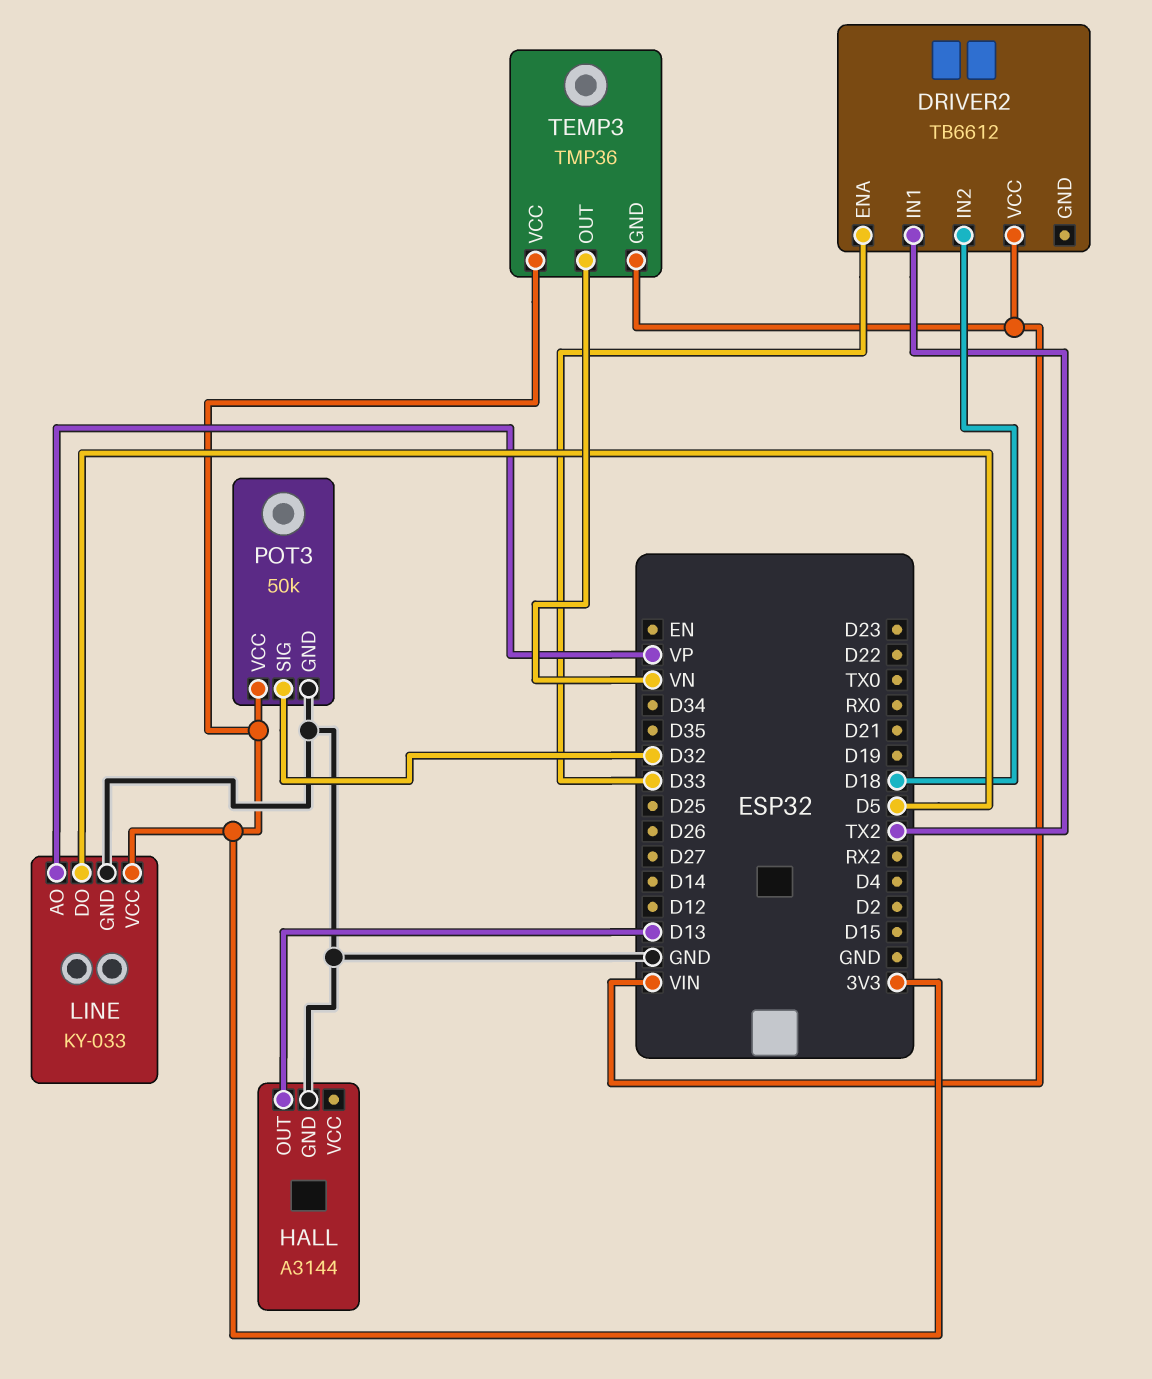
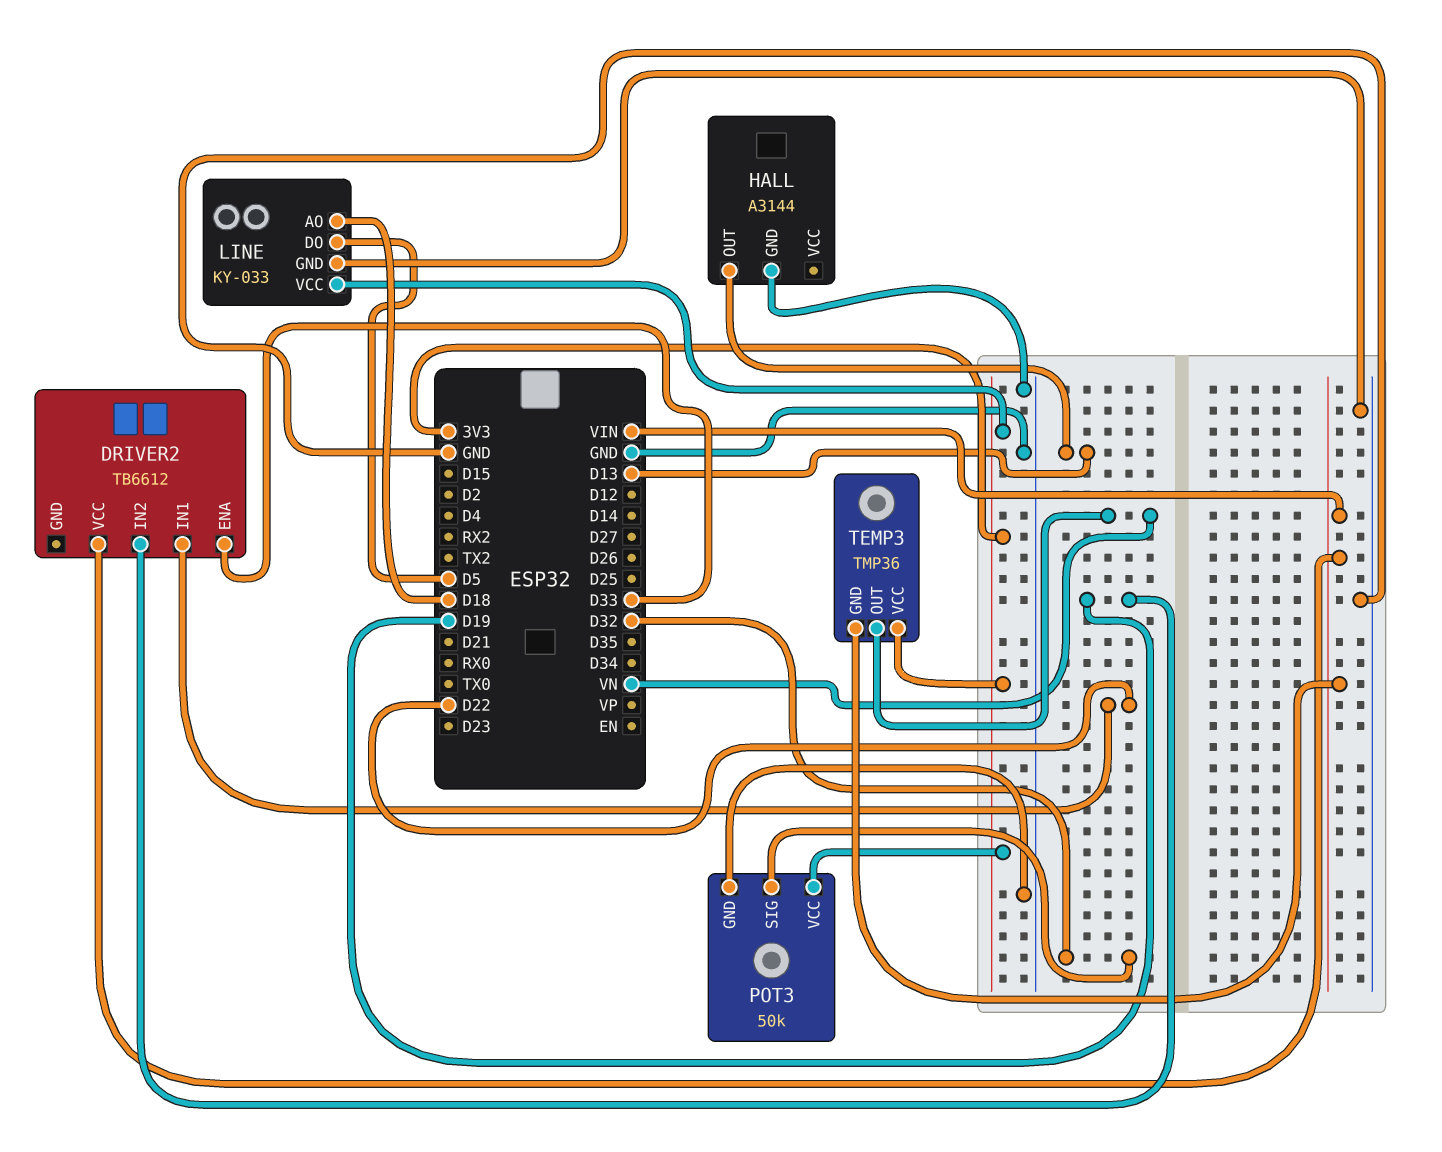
DRIVER2 pin IN1: TX2 -> D22
DRIVER2 pin IN2: D18 -> D19
LINE pin AO: VP -> D18

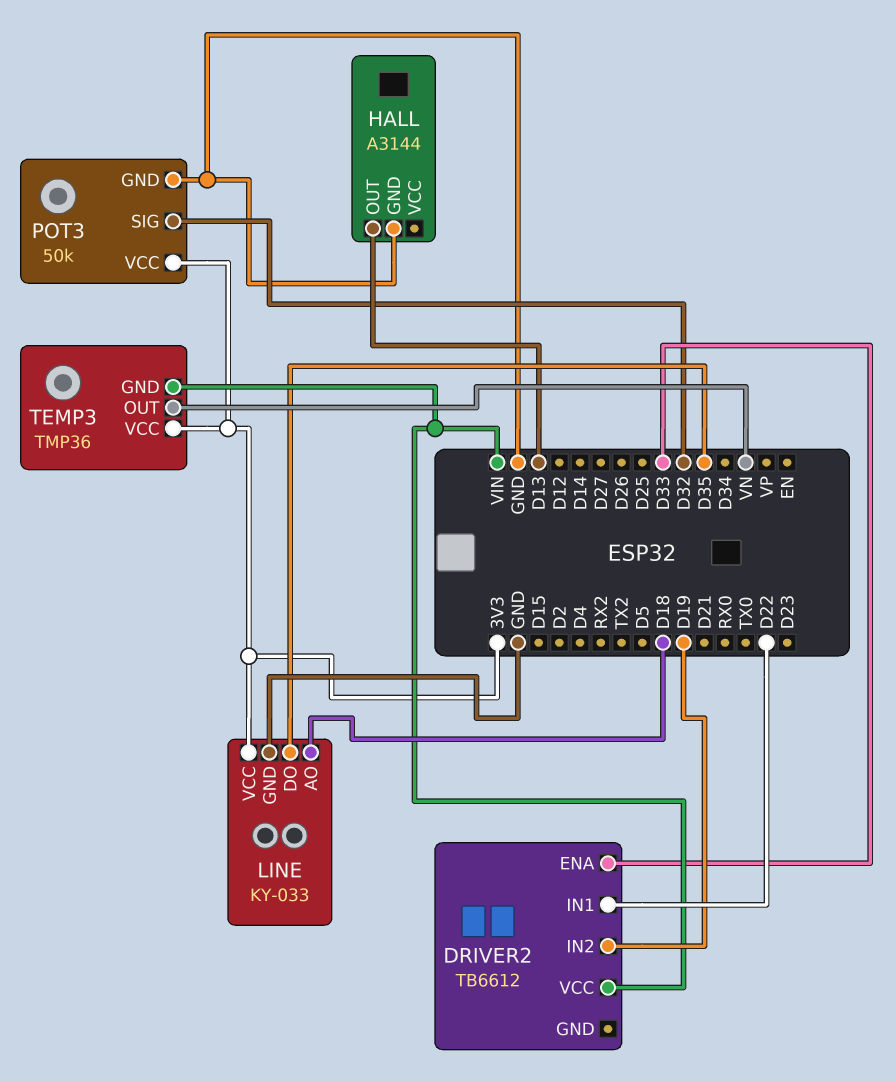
LINE pin DO: D5 -> D35

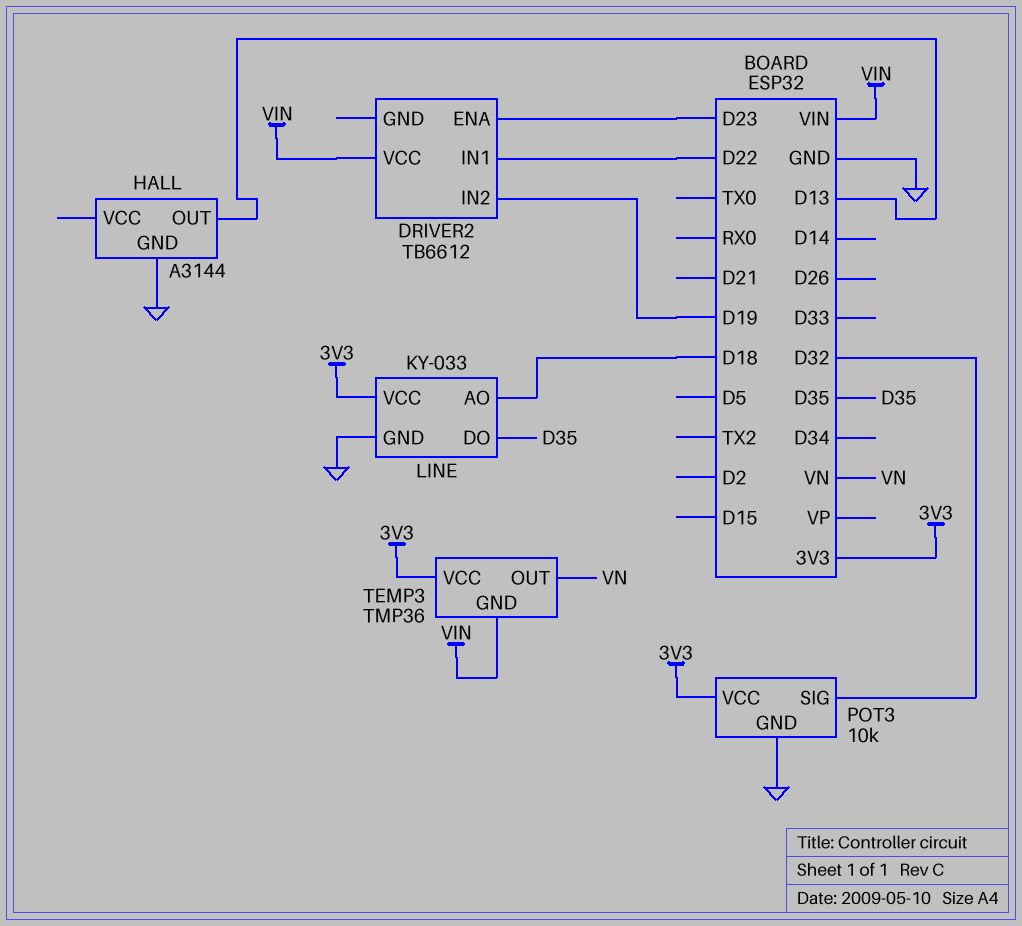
DRIVER2 pin ENA: D33 -> D23
POT3: 50k -> 10k

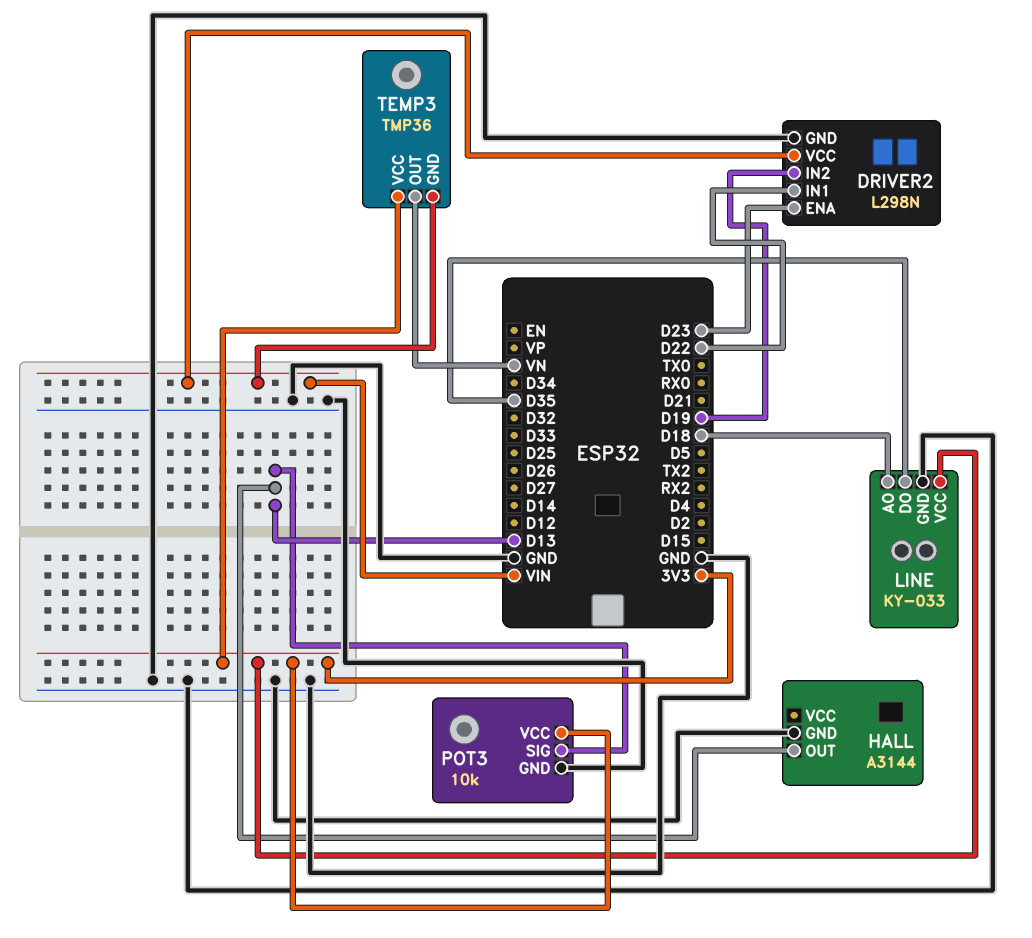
DRIVER2: TB6612 -> L298N
DRIVER2 pin GND: none -> GND
POT3 pin SIG: D32 -> D13

